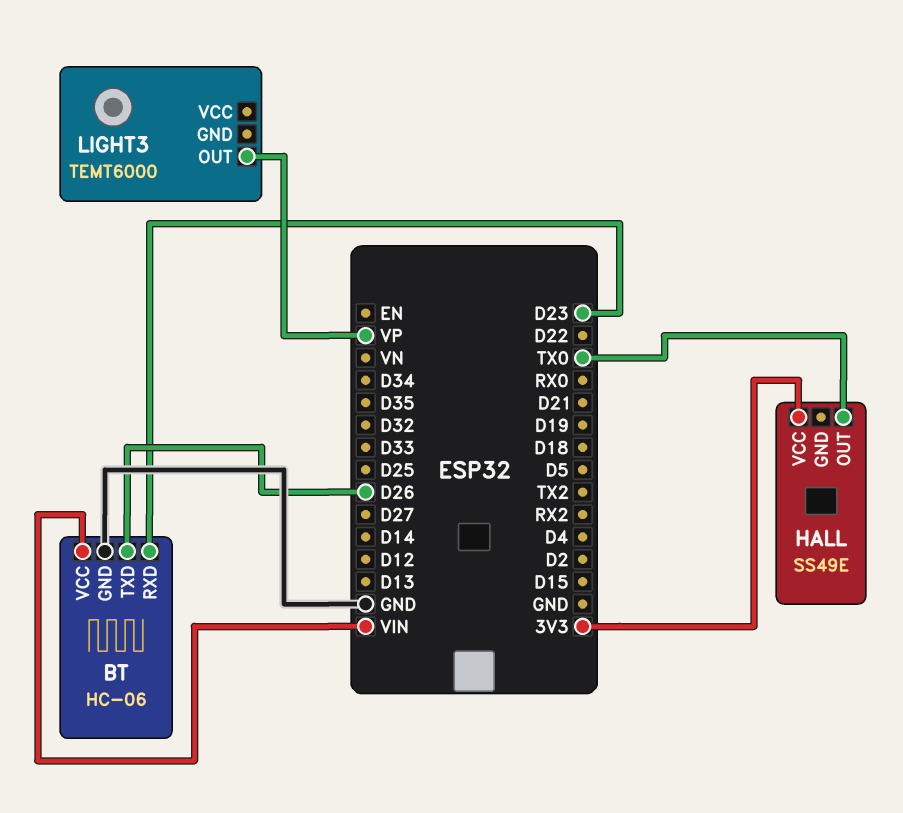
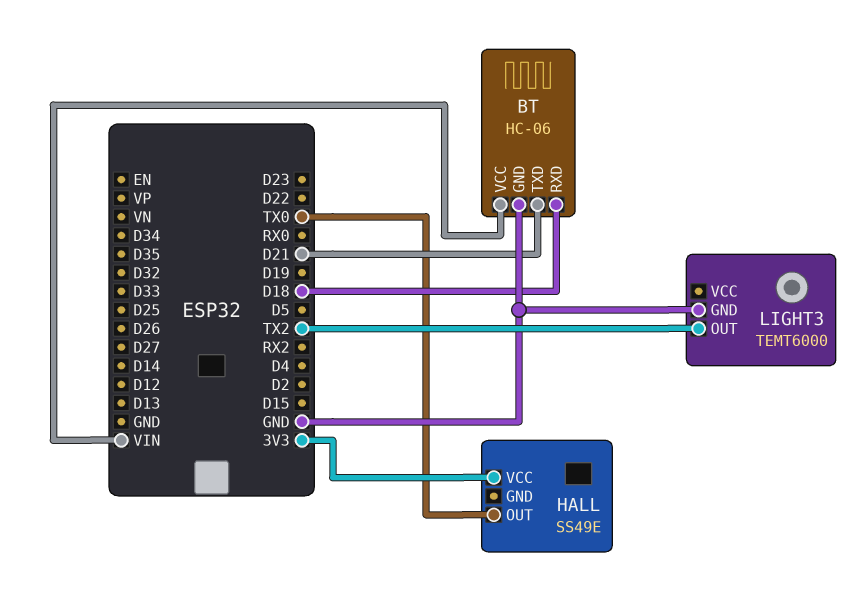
BT pin RXD: D23 -> D18
BT pin TXD: D26 -> D21
LIGHT3 pin GND: none -> GND
LIGHT3 pin OUT: VP -> TX2

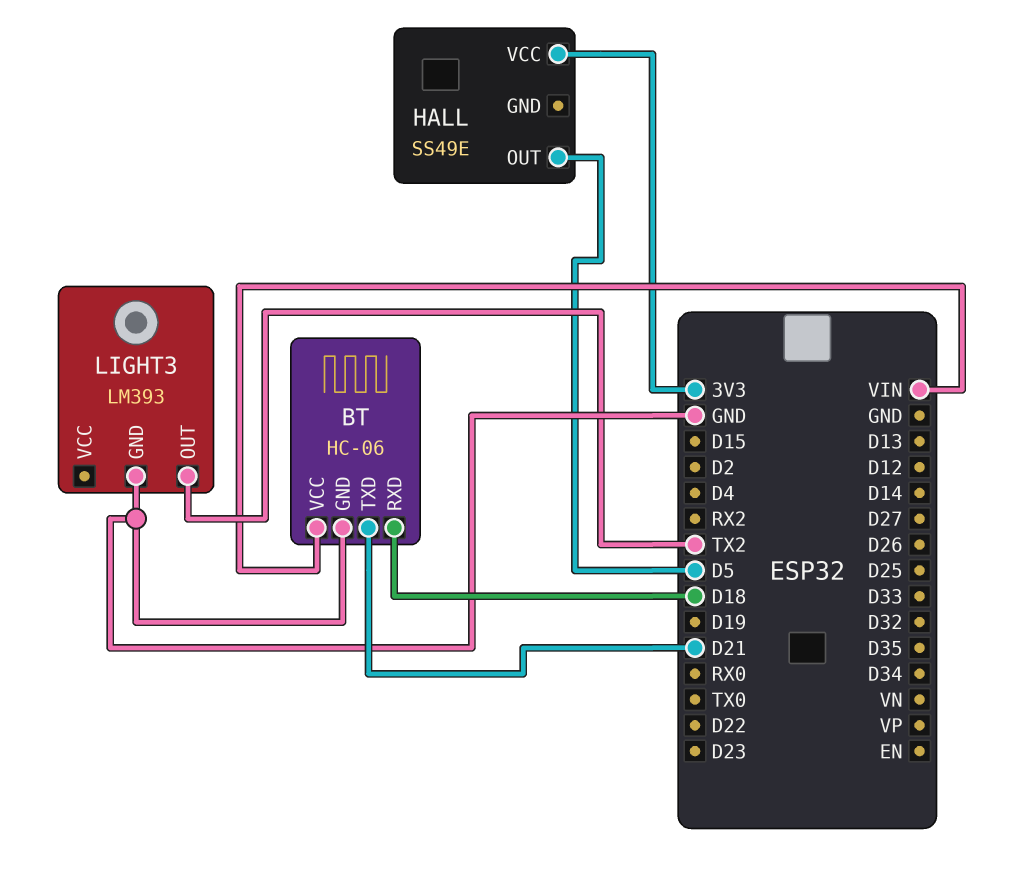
HALL pin OUT: TX0 -> D5
LIGHT3: TEMT6000 -> LM393

